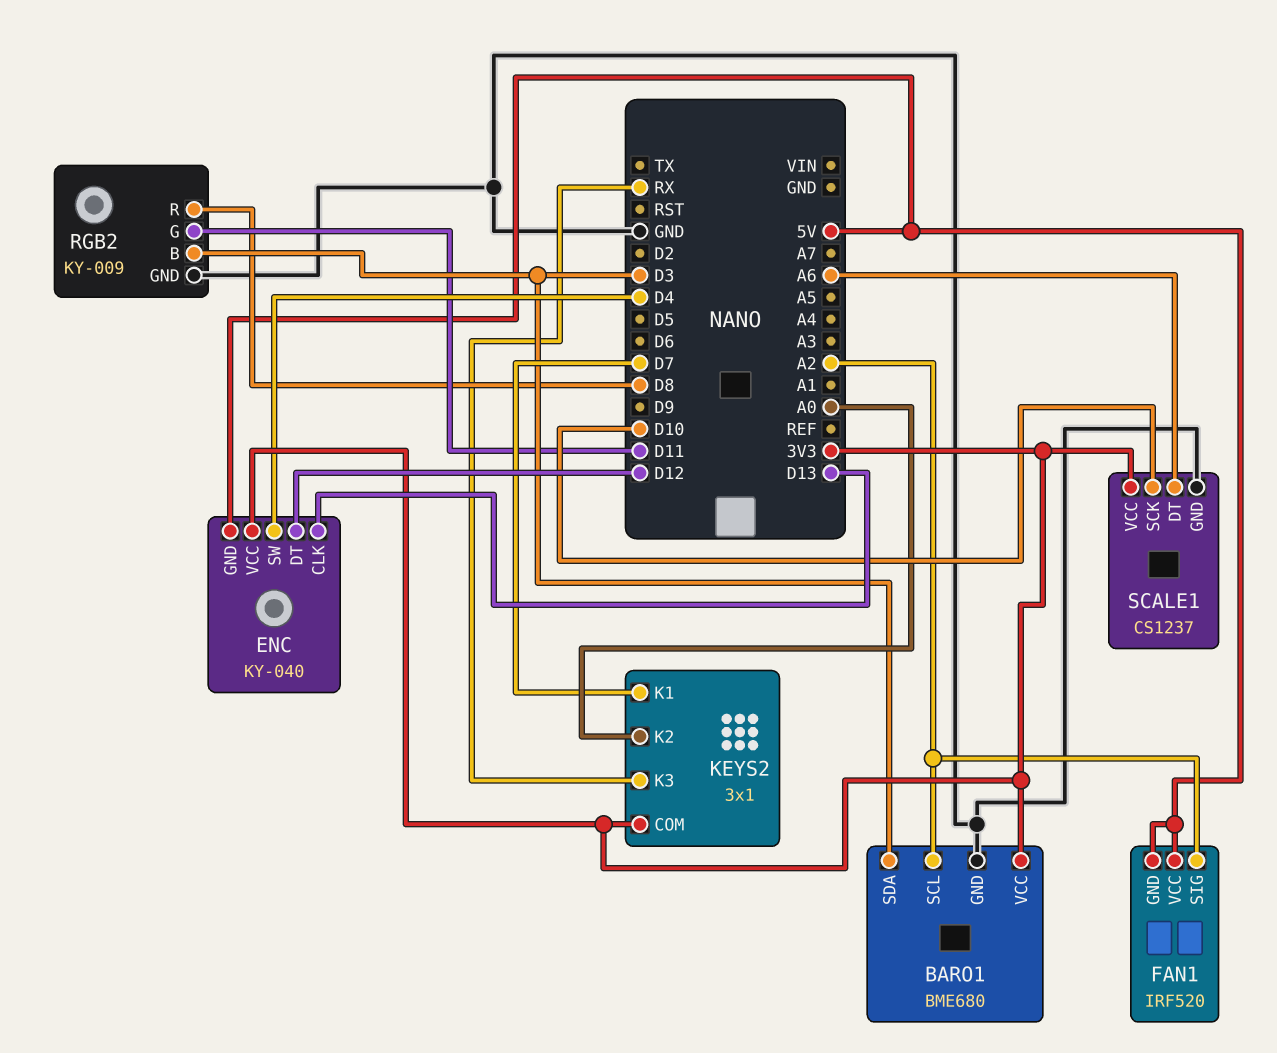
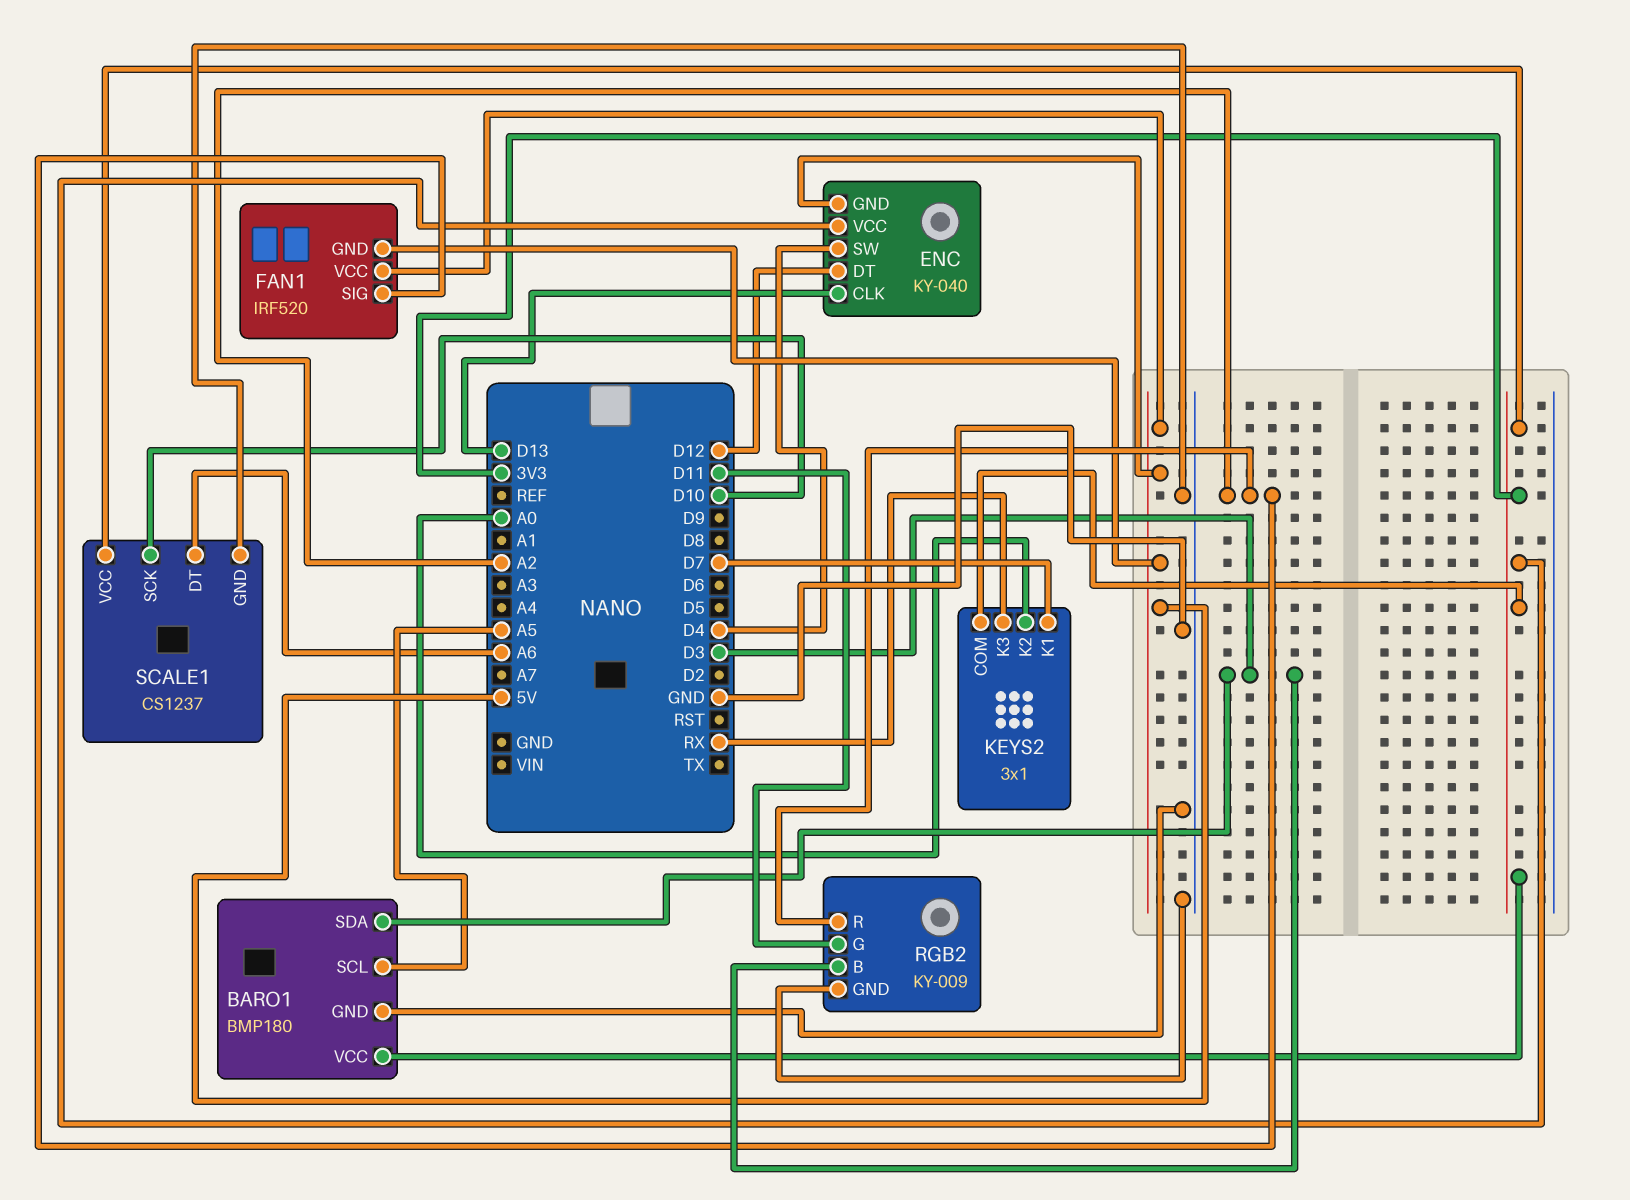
BARO1: BME680 -> BMP180
BARO1 pin SCL: A2 -> A5
RGB2 pin R: D8 -> A2

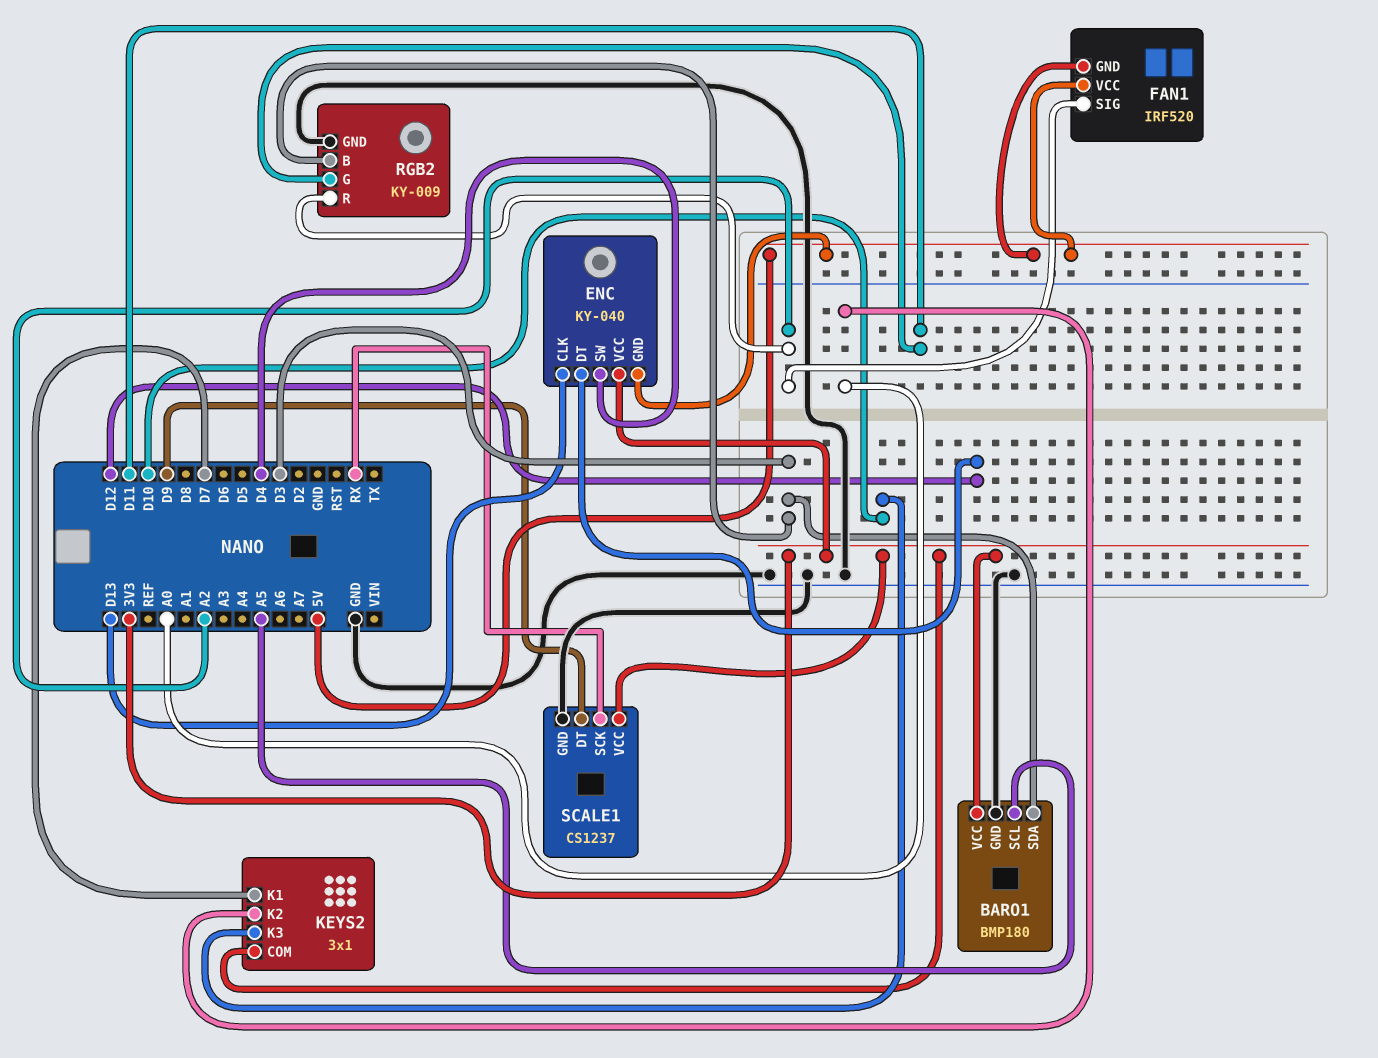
KEYS2 pin K3: RX -> D10
SCALE1 pin DT: A6 -> D9
SCALE1 pin SCK: D10 -> RX

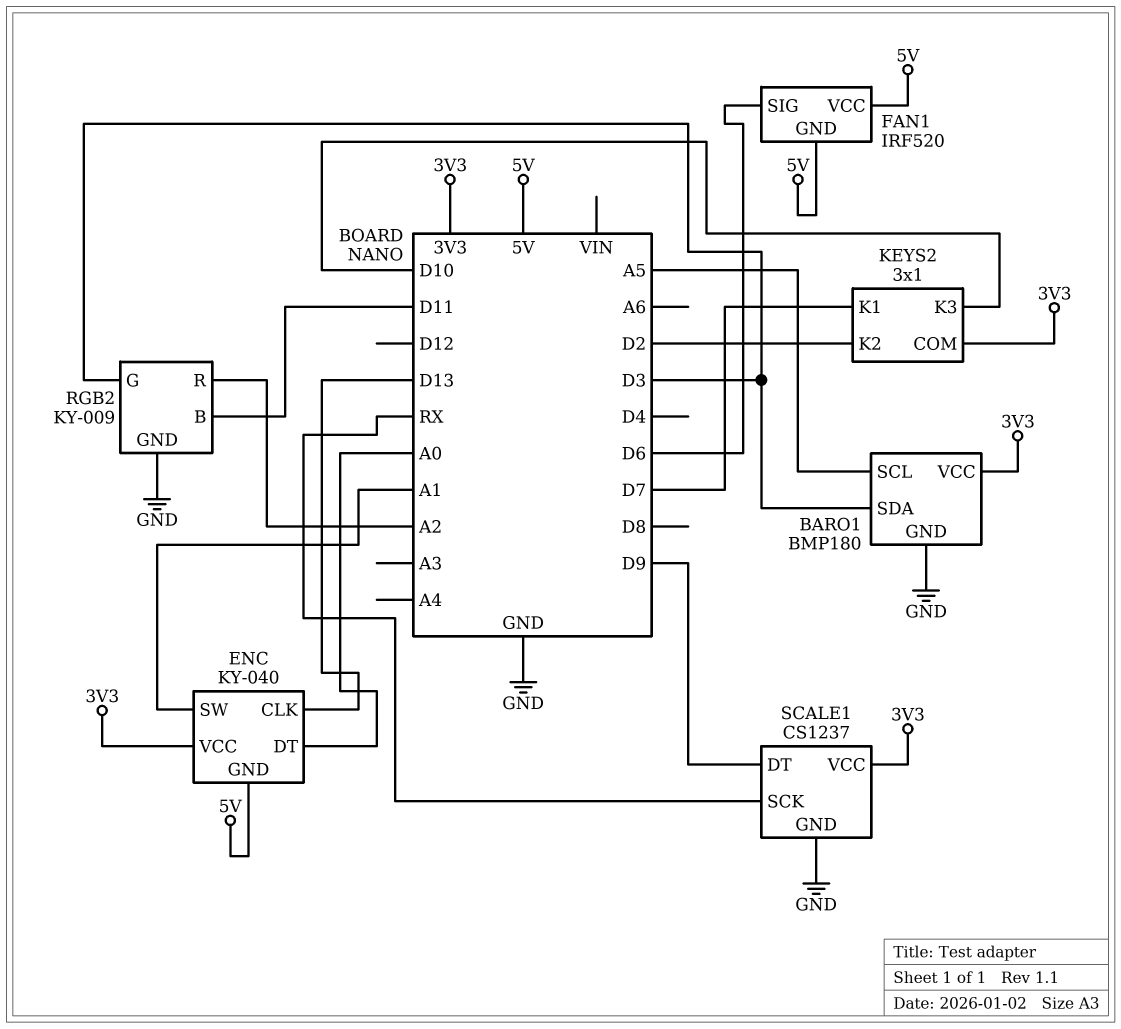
ENC pin DT: D12 -> A0
ENC pin SW: D4 -> A1
FAN1 pin SIG: A2 -> D6
KEYS2 pin K2: A0 -> D2
RGB2 pin B: D3 -> D11
RGB2 pin G: D11 -> D3

